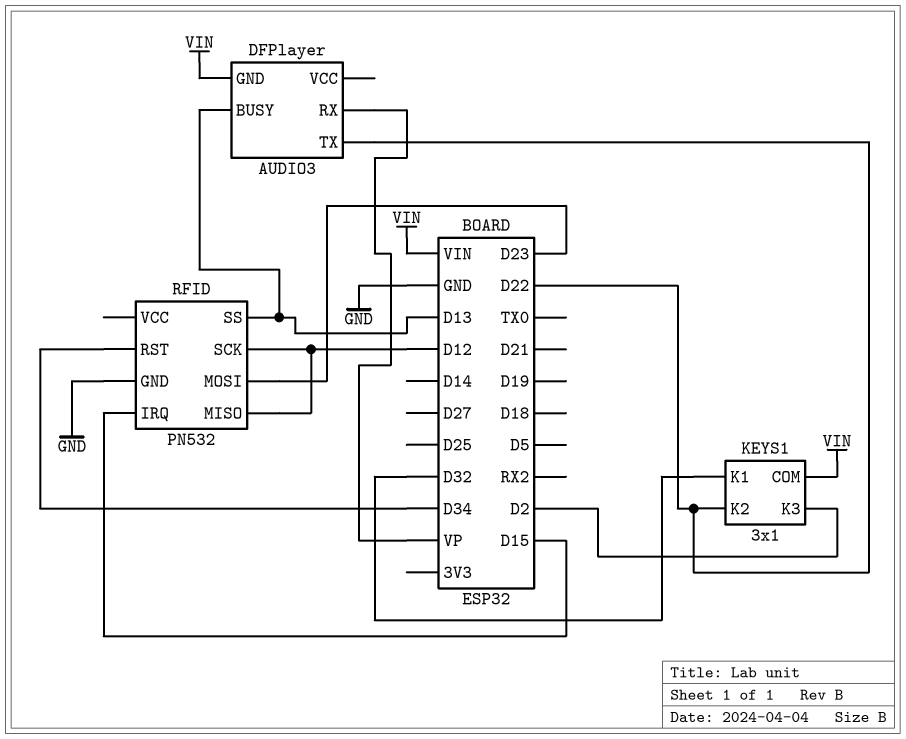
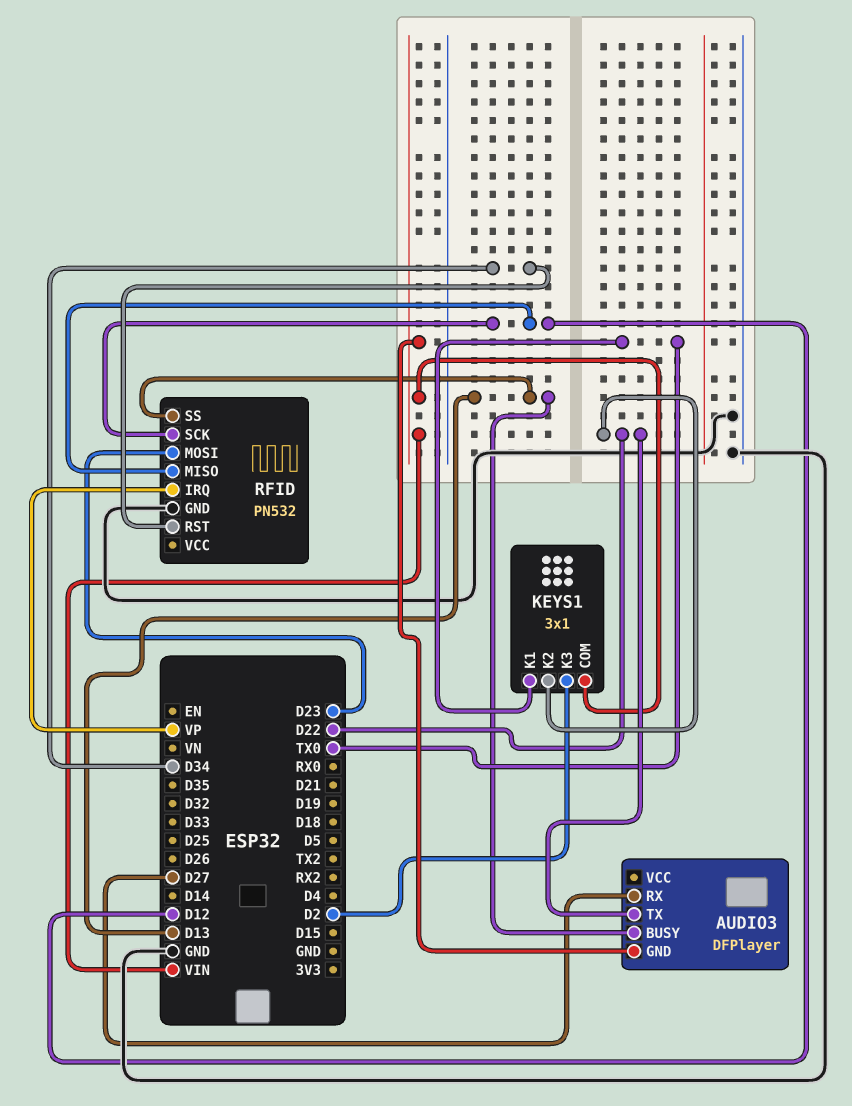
AUDIO3 pin RX: VP -> D27
KEYS1 pin K1: D32 -> TX0
RFID pin IRQ: D15 -> VP

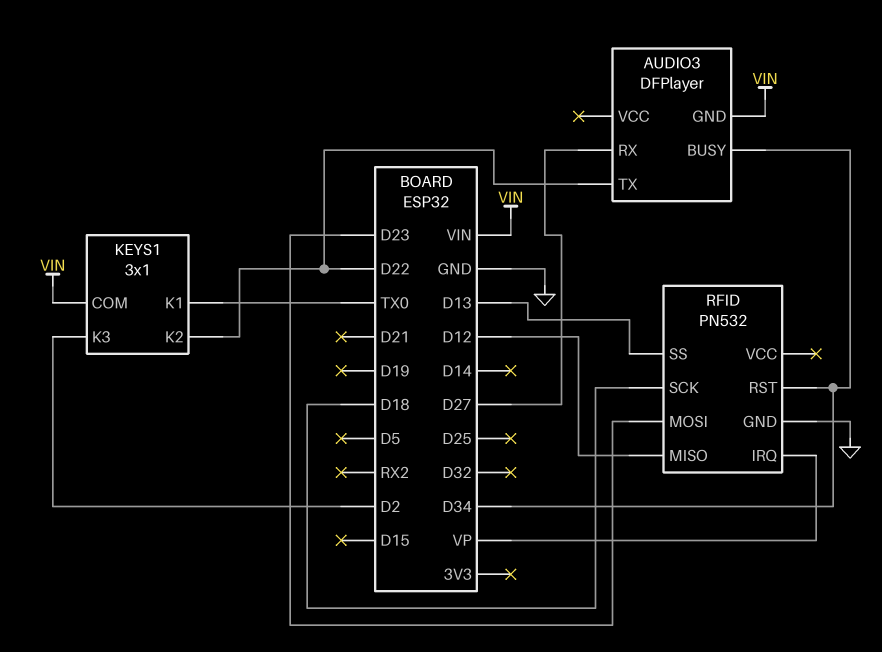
AUDIO3 pin BUSY: D13 -> D34
RFID pin SCK: D12 -> D18

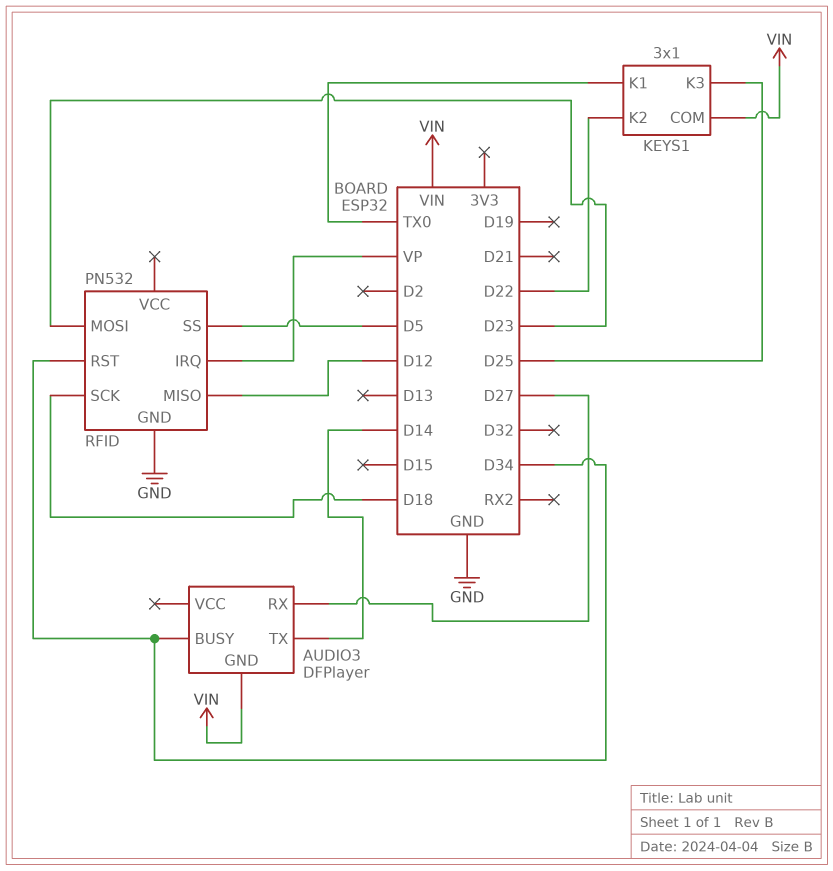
AUDIO3 pin TX: D22 -> D14
KEYS1 pin K3: D2 -> D25
RFID pin SS: D13 -> D5

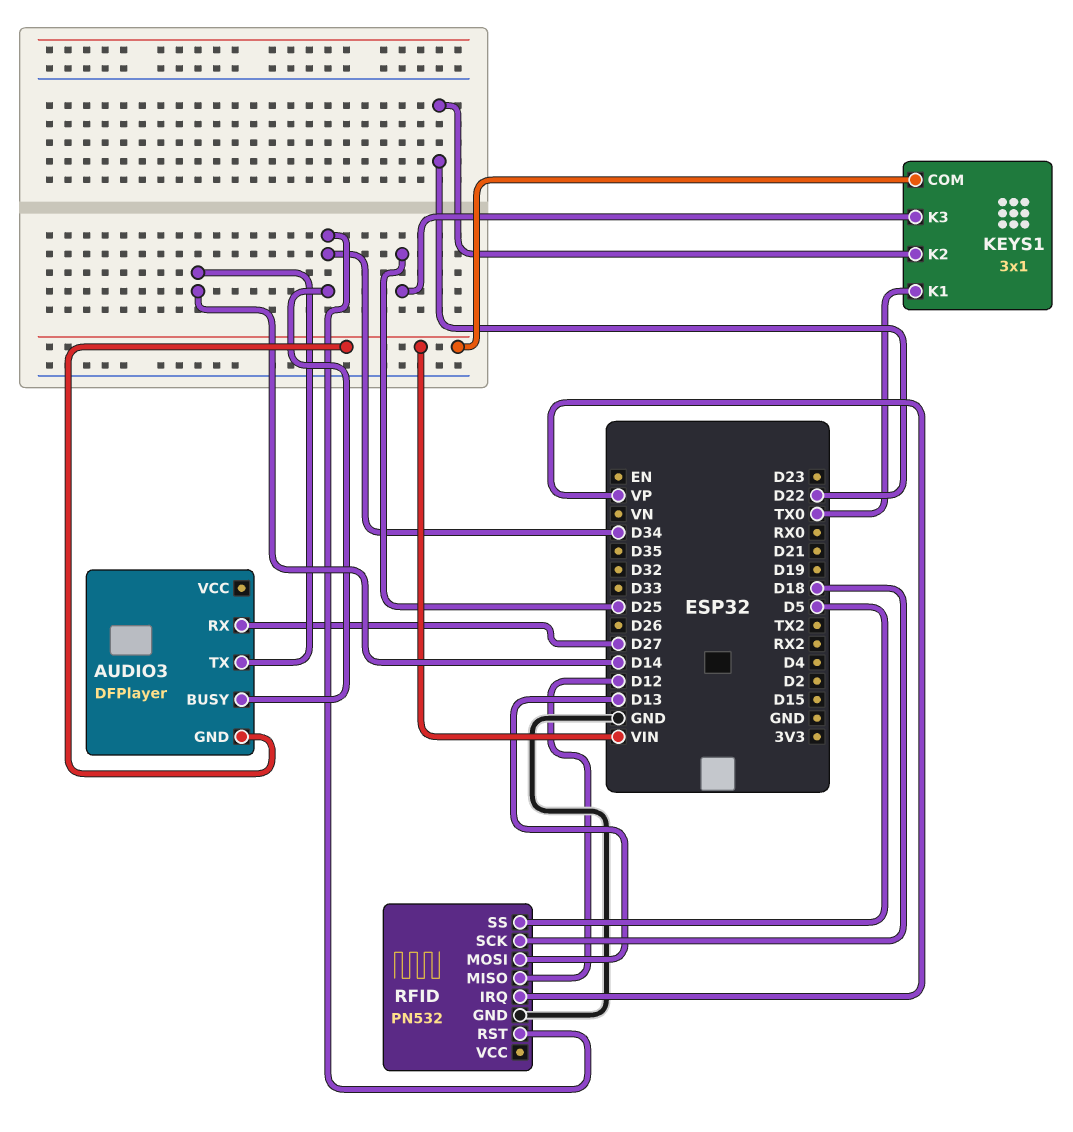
RFID pin MOSI: D23 -> D13

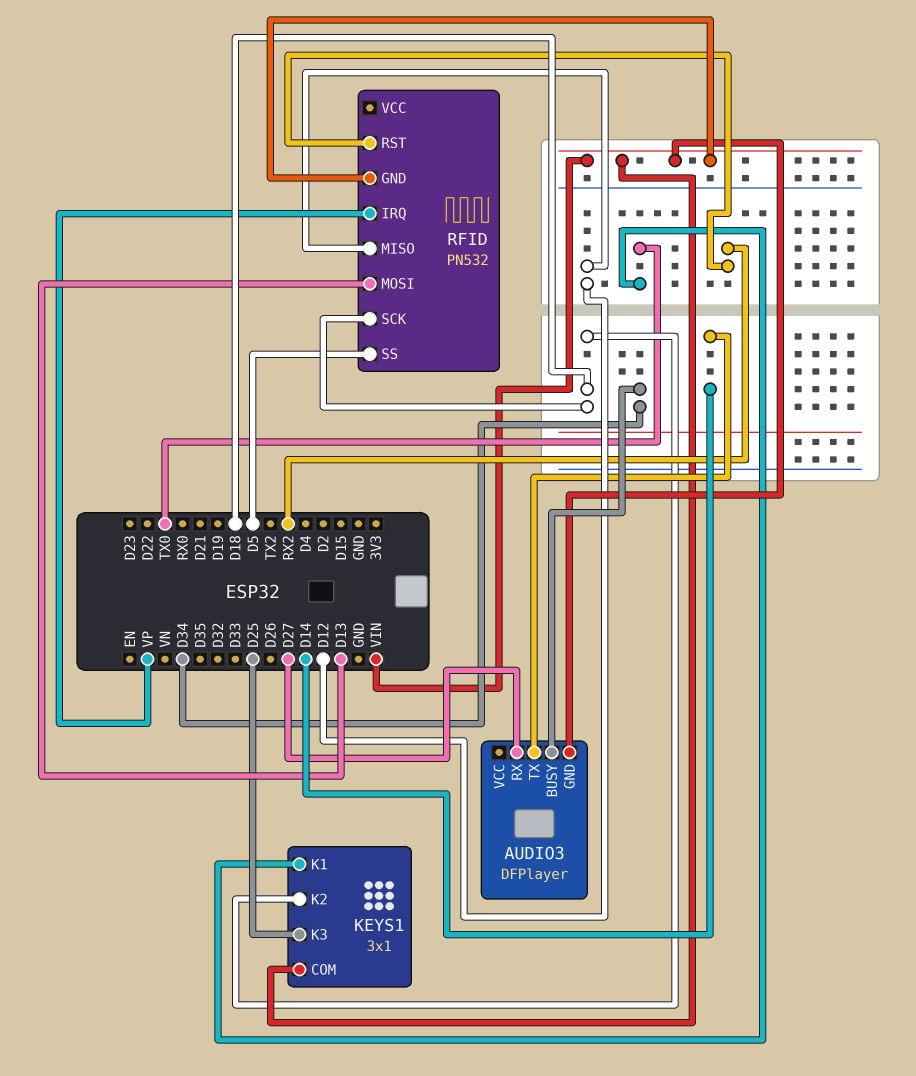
KEYS1 pin K2: D22 -> D18
RFID pin GND: GND -> VIN
RFID pin RST: D34 -> RX2

